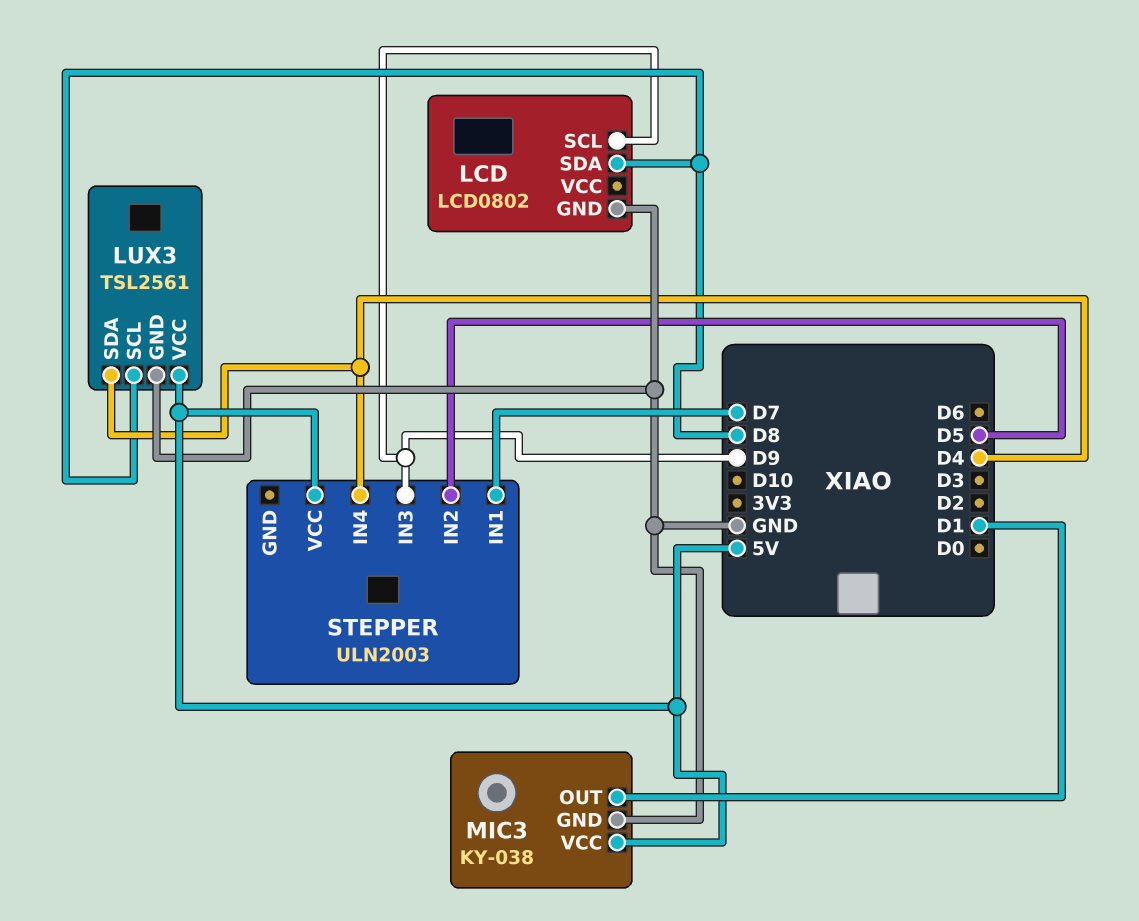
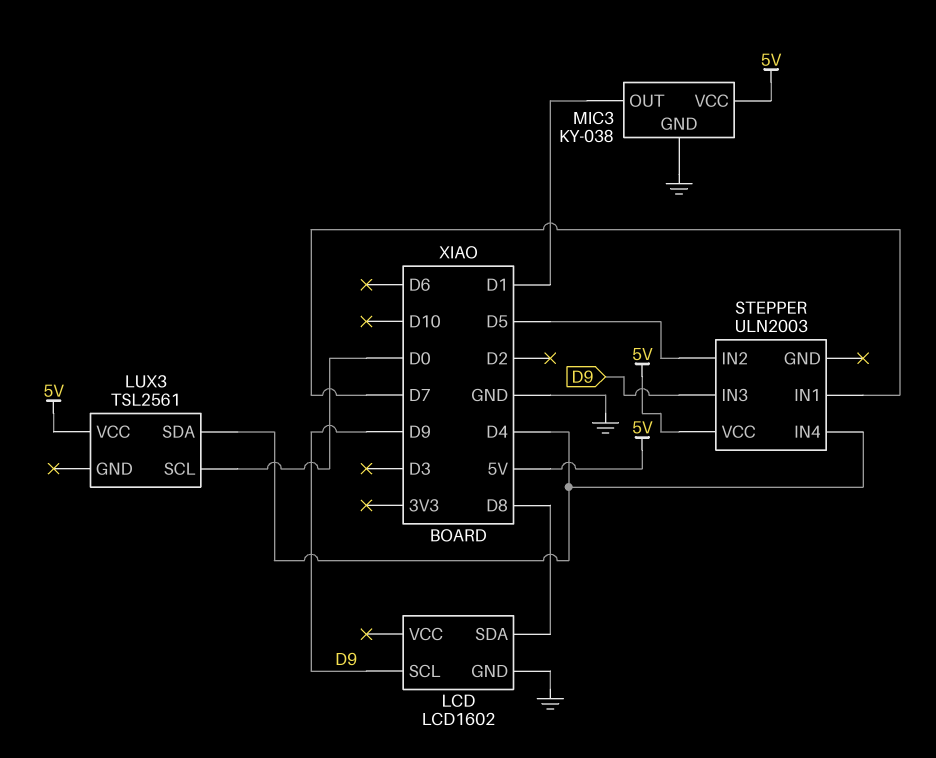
LCD: LCD0802 -> LCD1602
LUX3 pin GND: GND -> none
LUX3 pin SCL: D8 -> D0

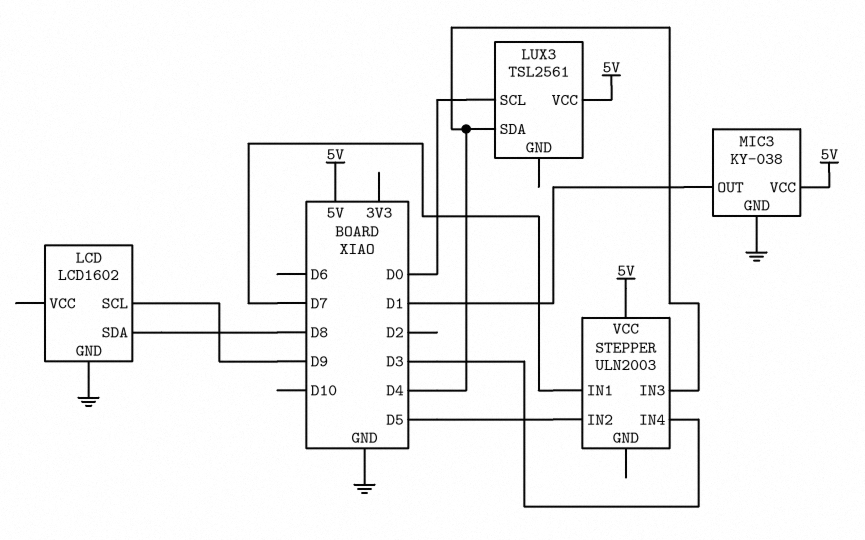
STEPPER pin IN3: D9 -> D4
STEPPER pin IN4: D4 -> D3

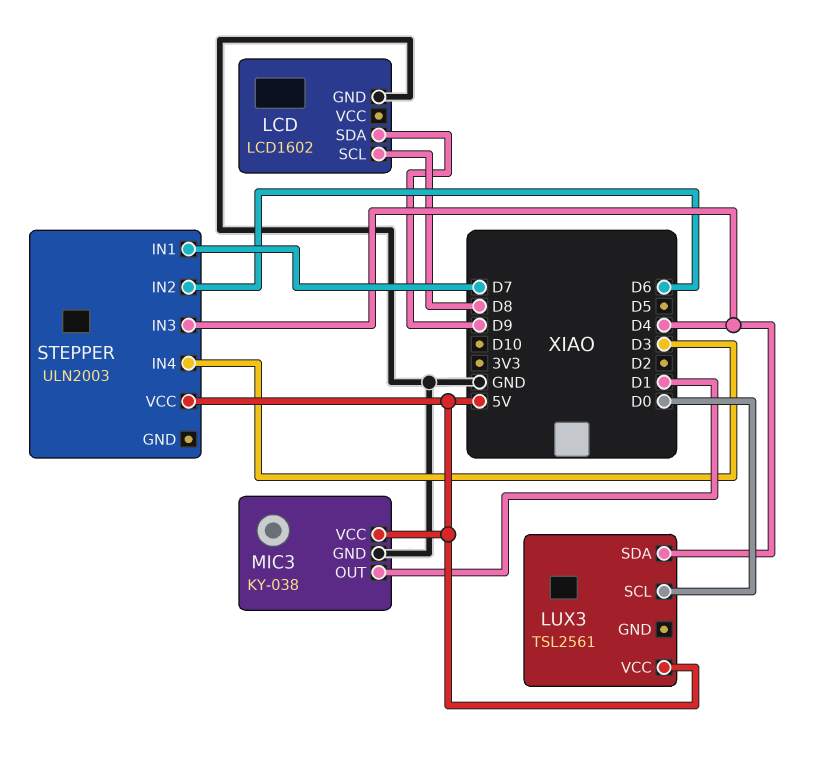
LCD pin SCL: D9 -> D8
LCD pin SDA: D8 -> D9
STEPPER pin IN2: D5 -> D6

